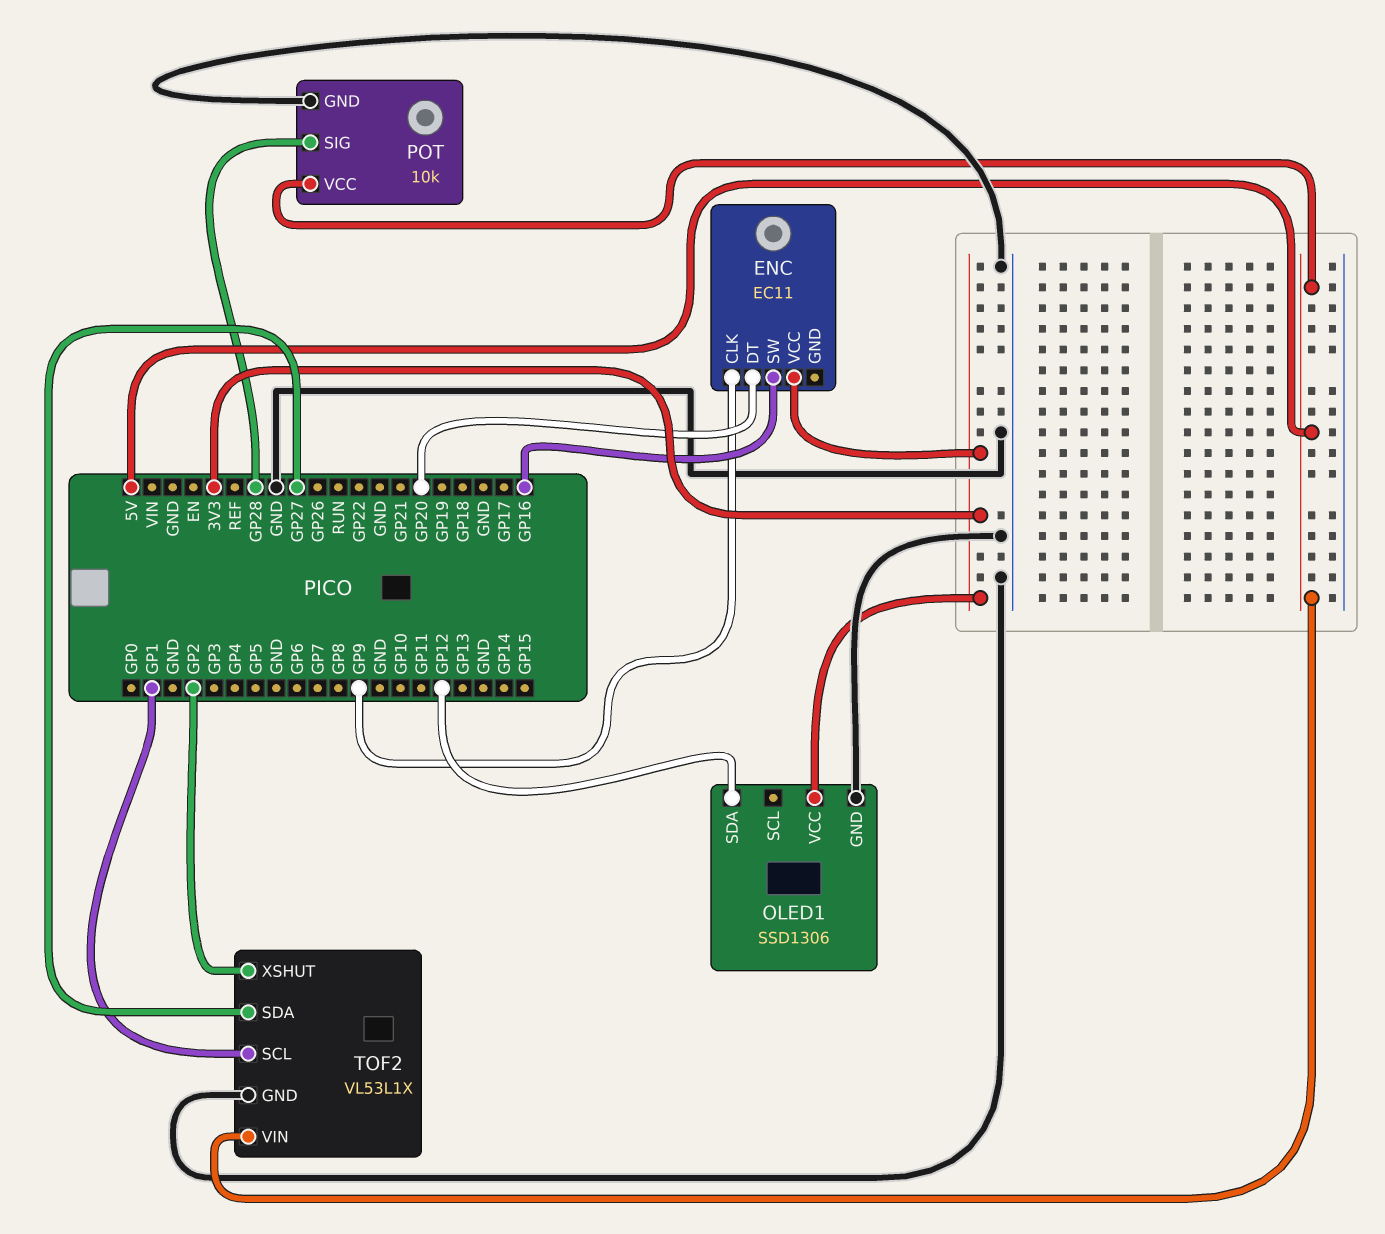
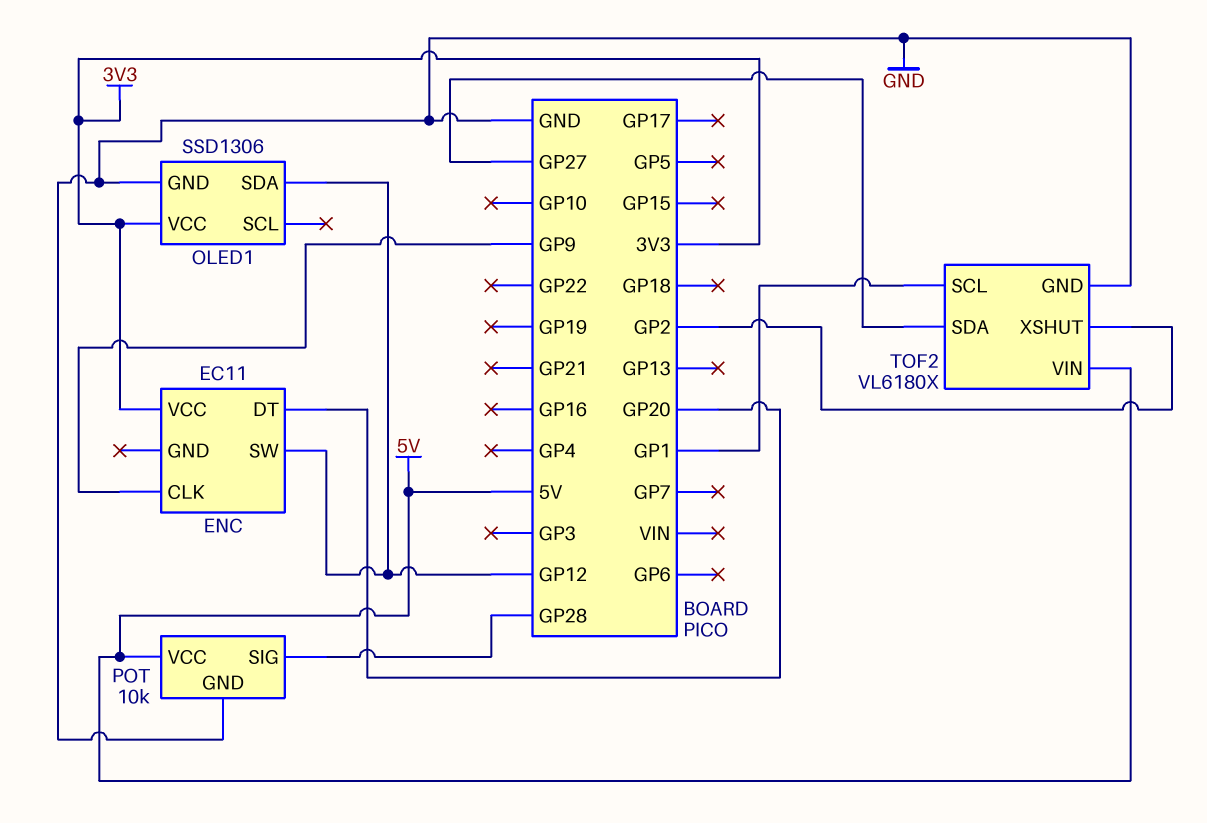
ENC pin SW: GP16 -> GP12
TOF2: VL53L1X -> VL6180X

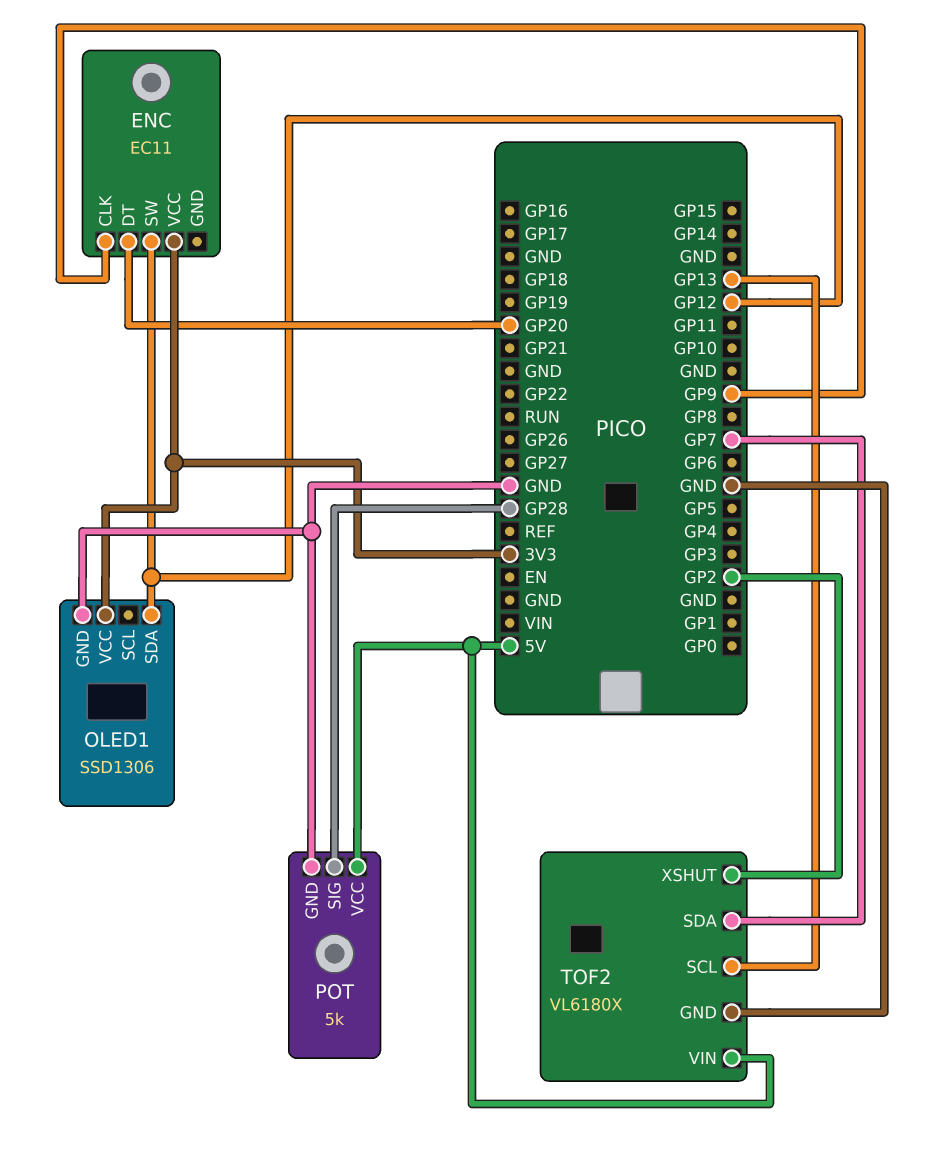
POT: 10k -> 5k
TOF2 pin SCL: GP1 -> GP13
TOF2 pin SDA: GP27 -> GP7

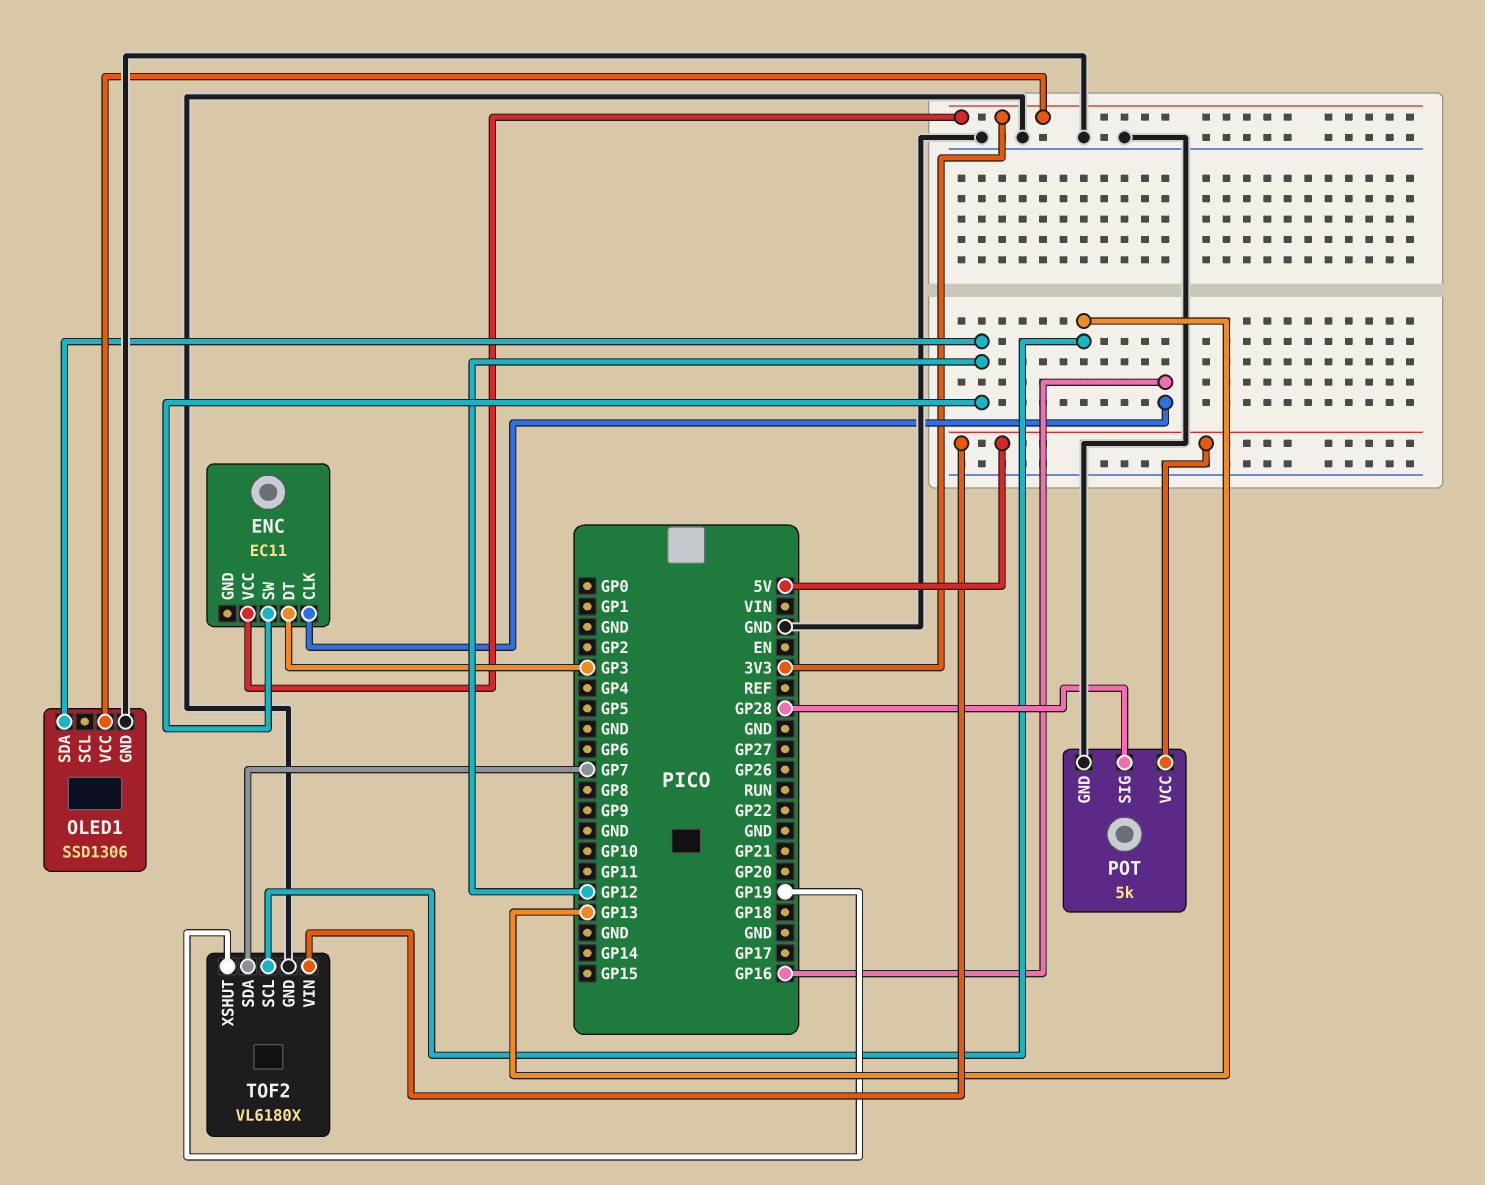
ENC pin CLK: GP9 -> GP16
ENC pin DT: GP20 -> GP3
TOF2 pin XSHUT: GP2 -> GP19

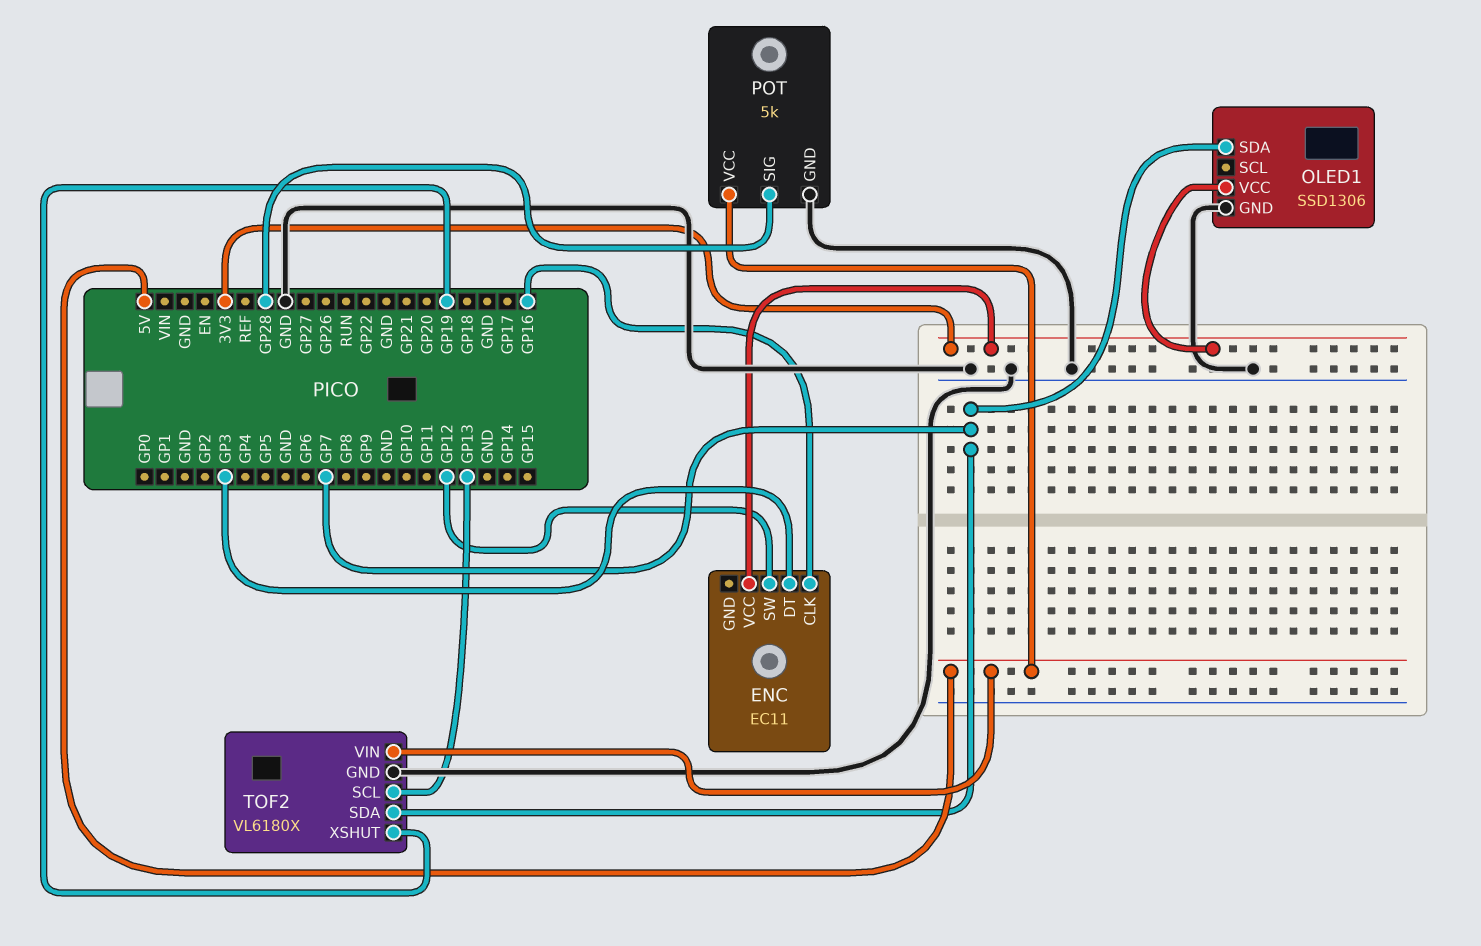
OLED1 pin SDA: GP12 -> GP7

